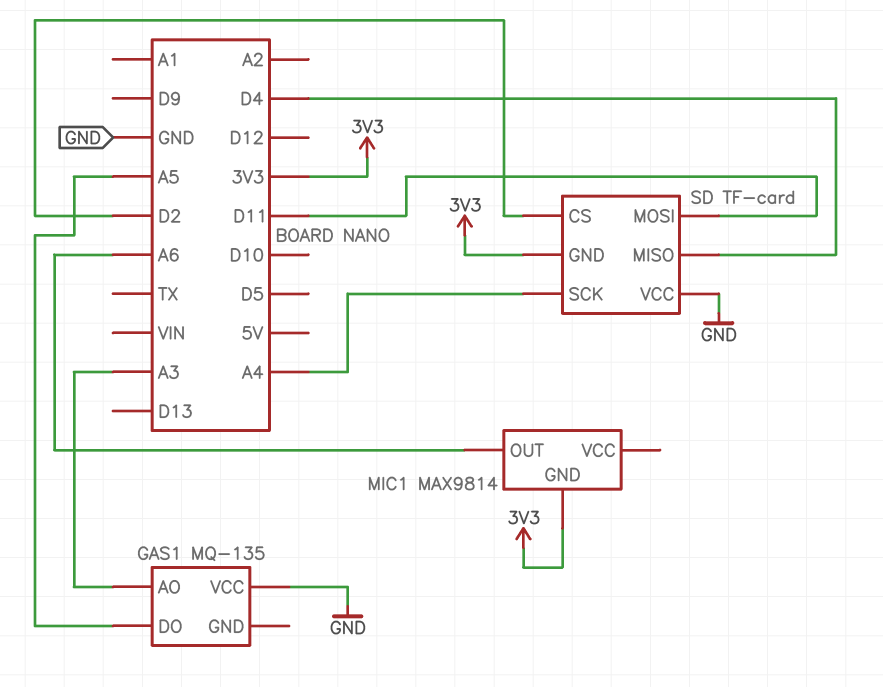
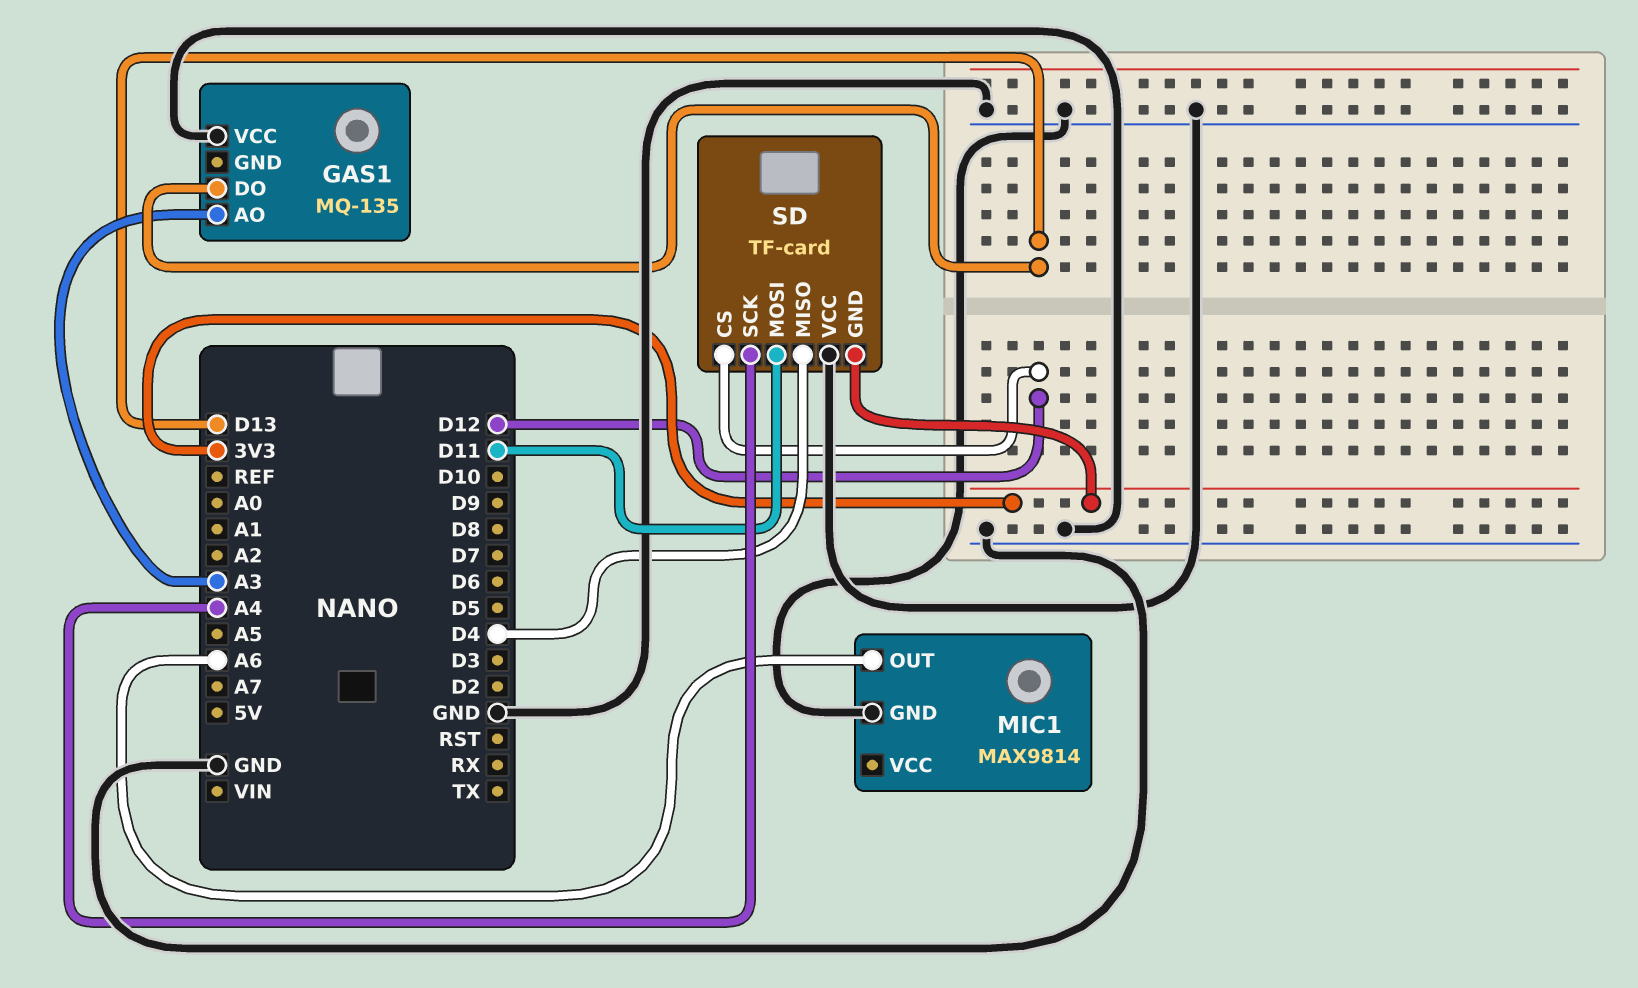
GAS1 pin DO: A5 -> D13
MIC1 pin GND: 3V3 -> GND
SD pin CS: D2 -> D12

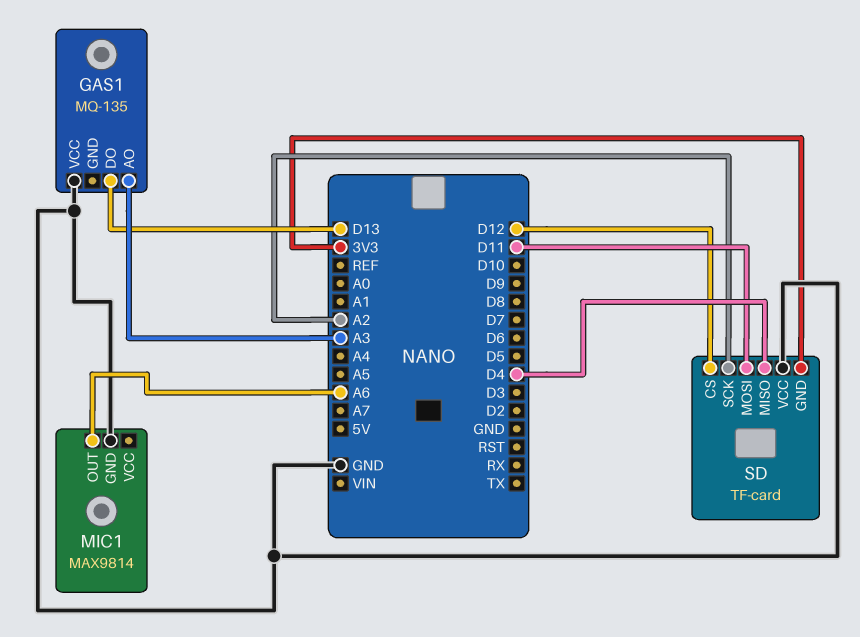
SD pin SCK: A4 -> A2

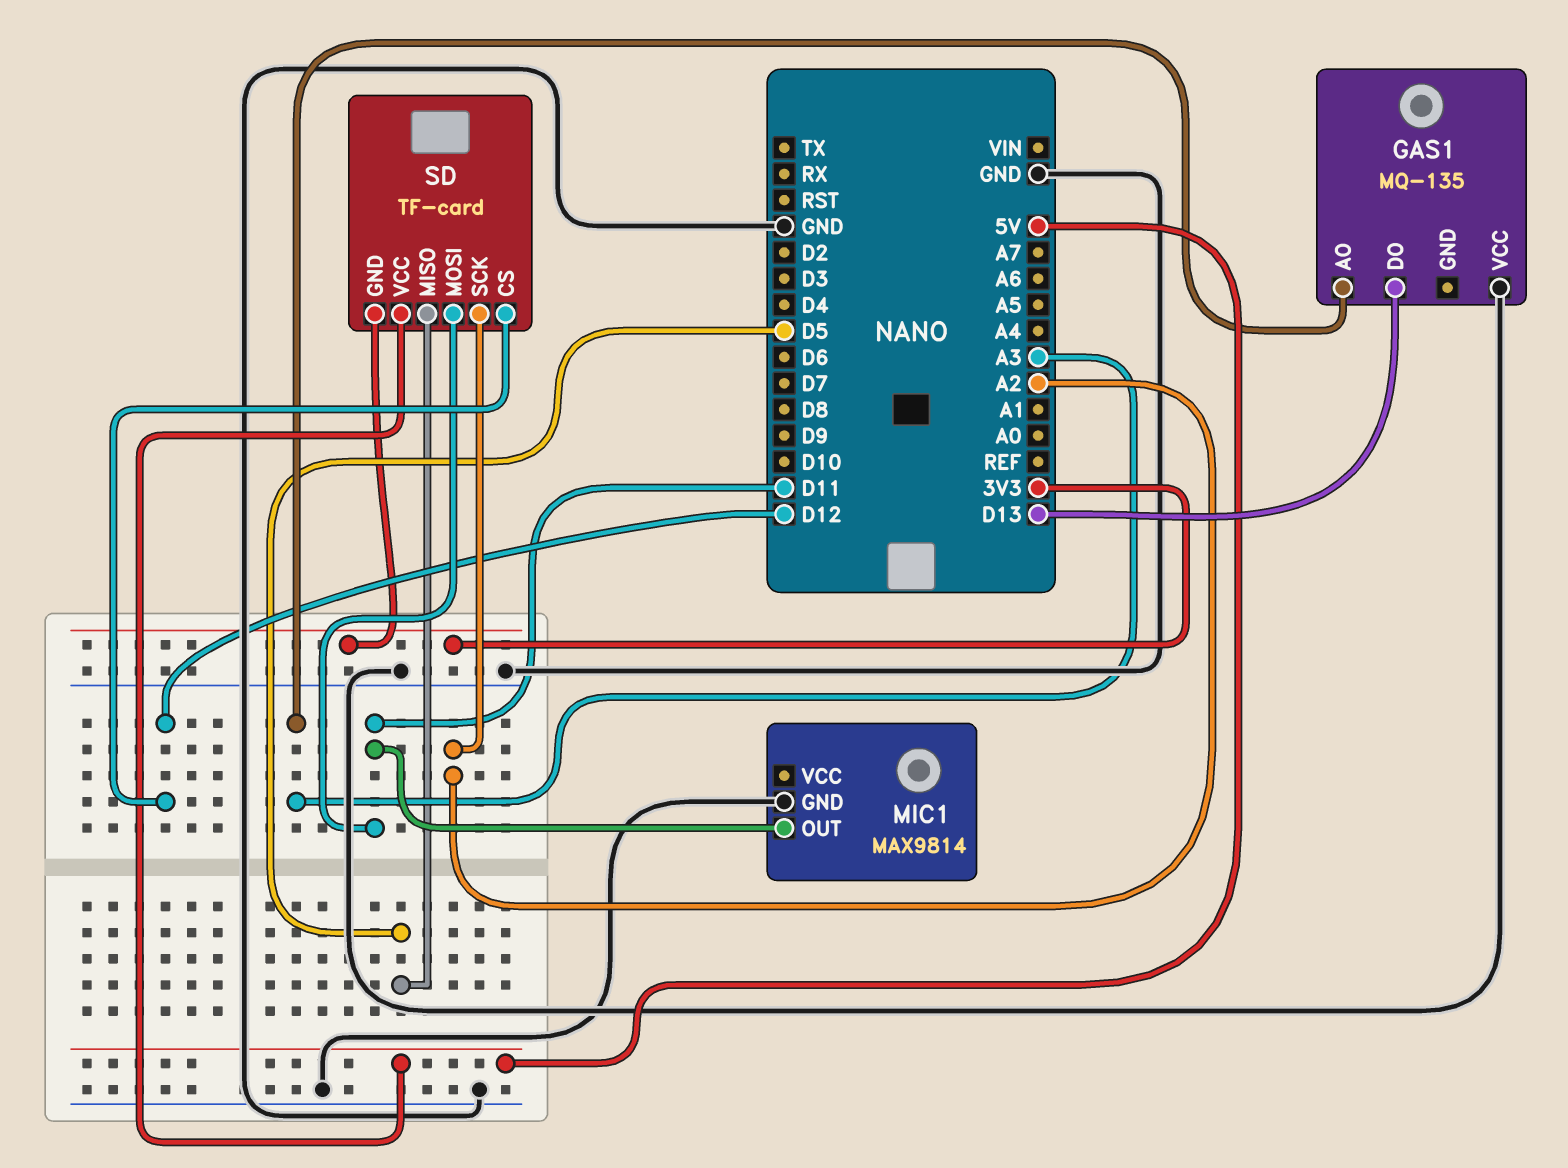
MIC1 pin OUT: A6 -> D11
SD pin MISO: D4 -> D5
SD pin VCC: GND -> 5V

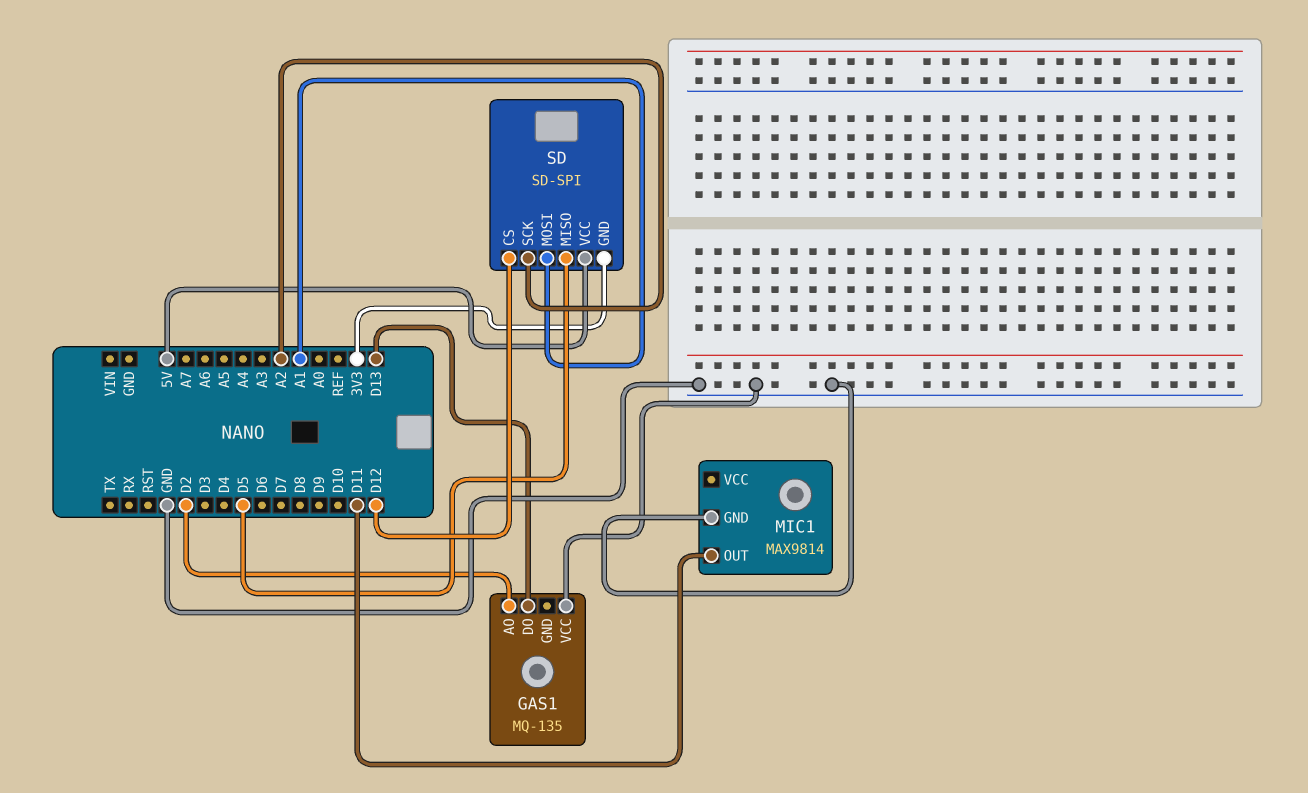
GAS1 pin AO: A3 -> D2
SD: TF-card -> SD-SPI
SD pin MOSI: D11 -> A1

